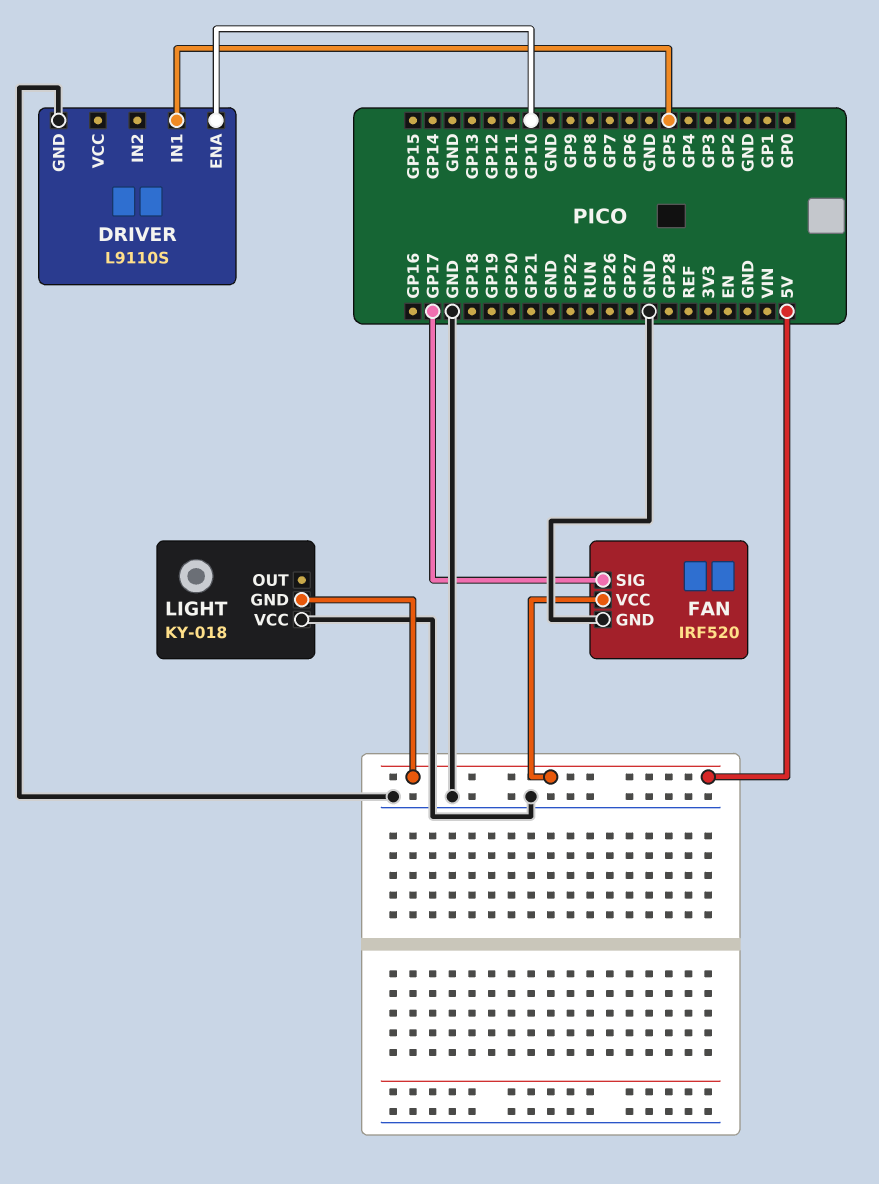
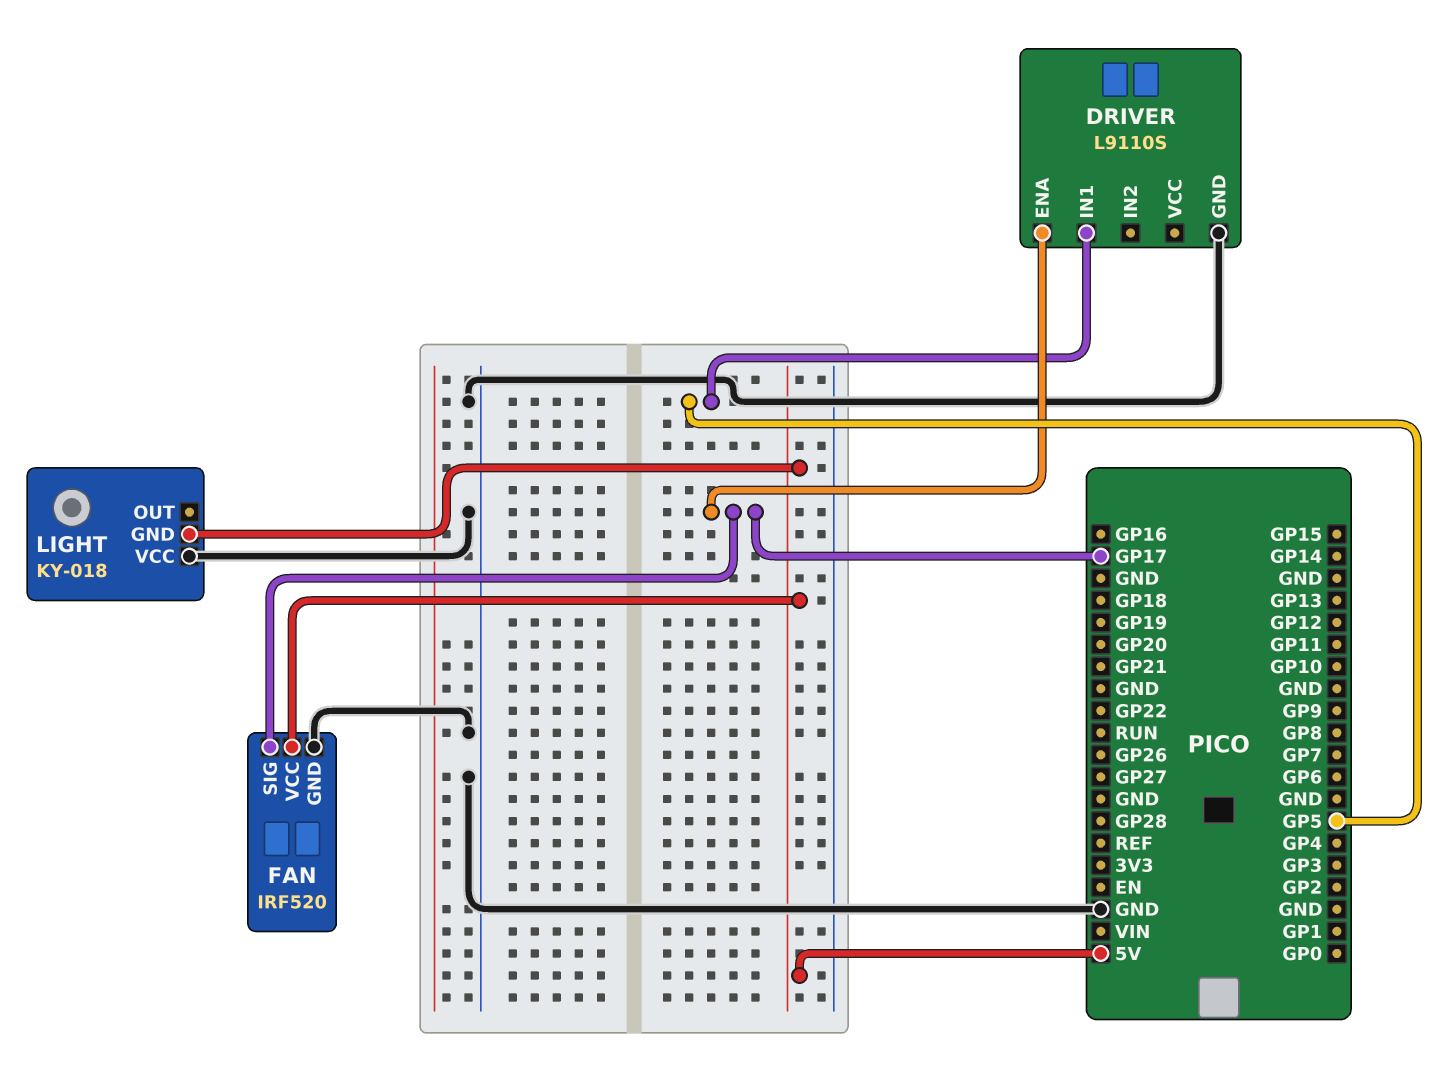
DRIVER pin ENA: GP10 -> GP17

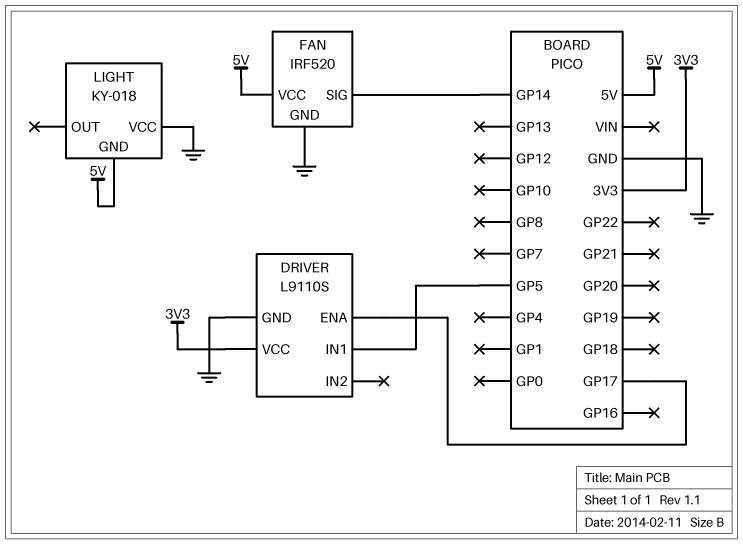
DRIVER pin VCC: none -> 3V3
FAN pin SIG: GP17 -> GP14

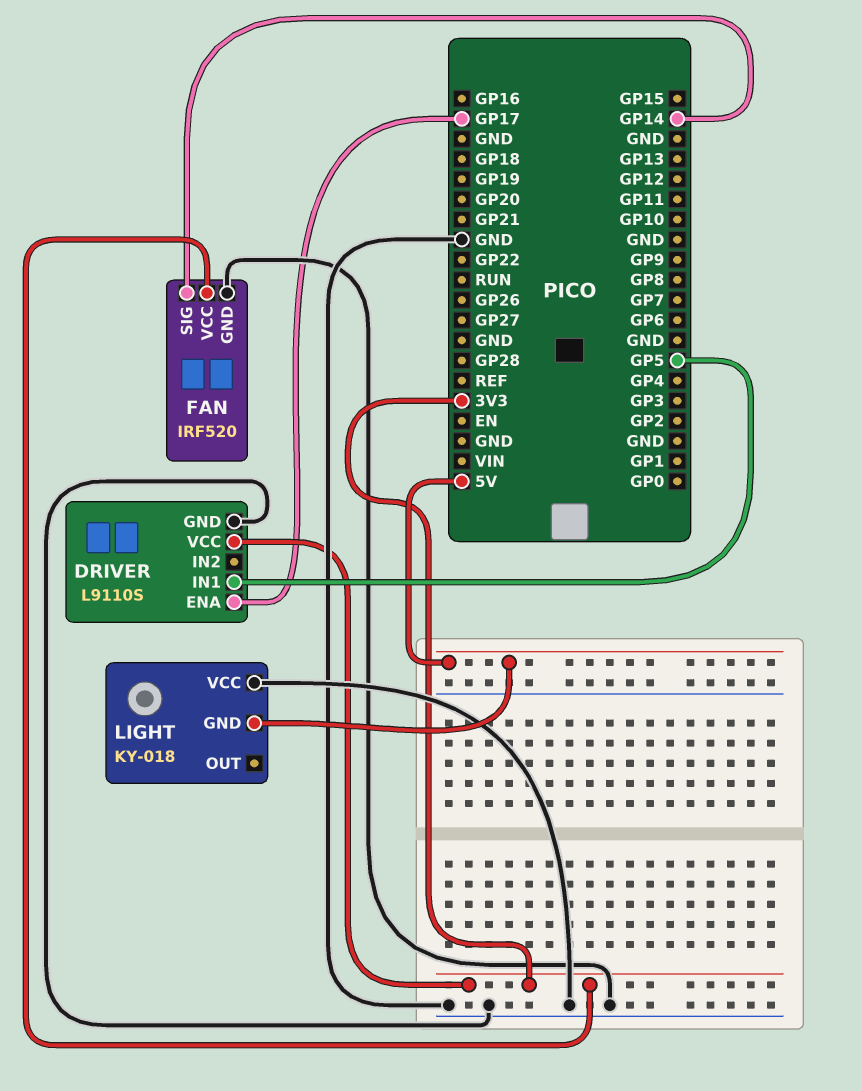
FAN pin VCC: 5V -> 3V3

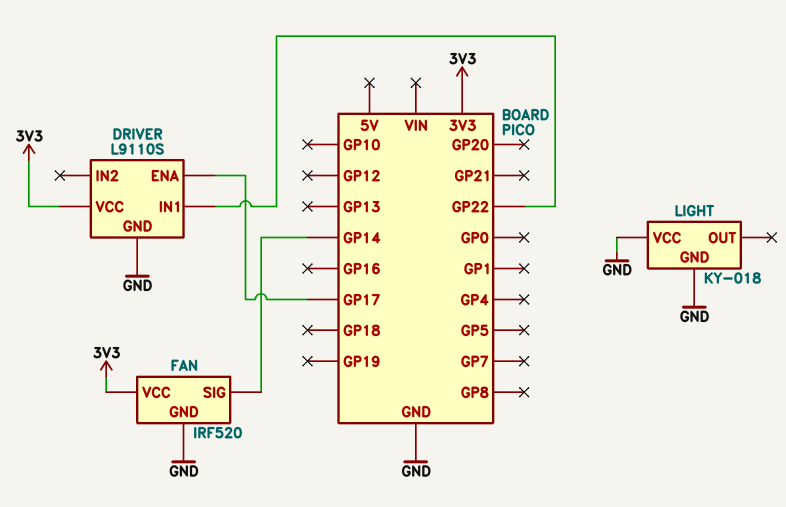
DRIVER pin IN1: GP5 -> GP22
LIGHT pin GND: 5V -> GND

